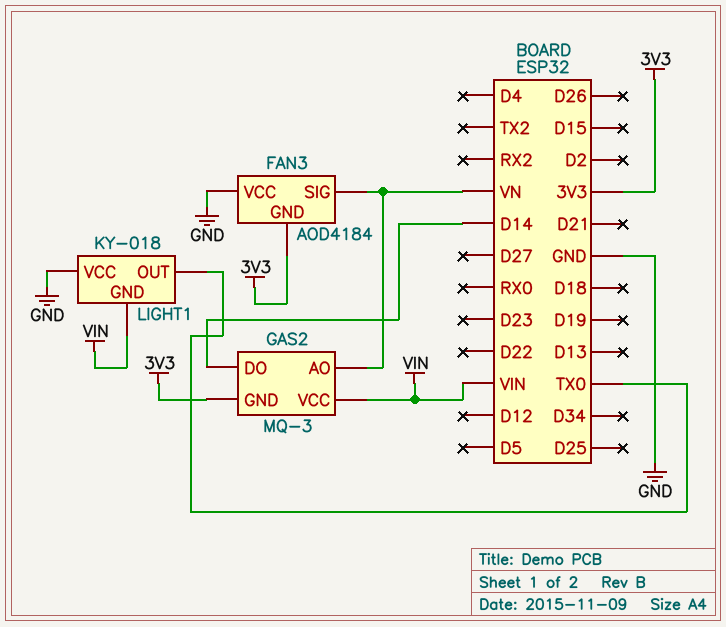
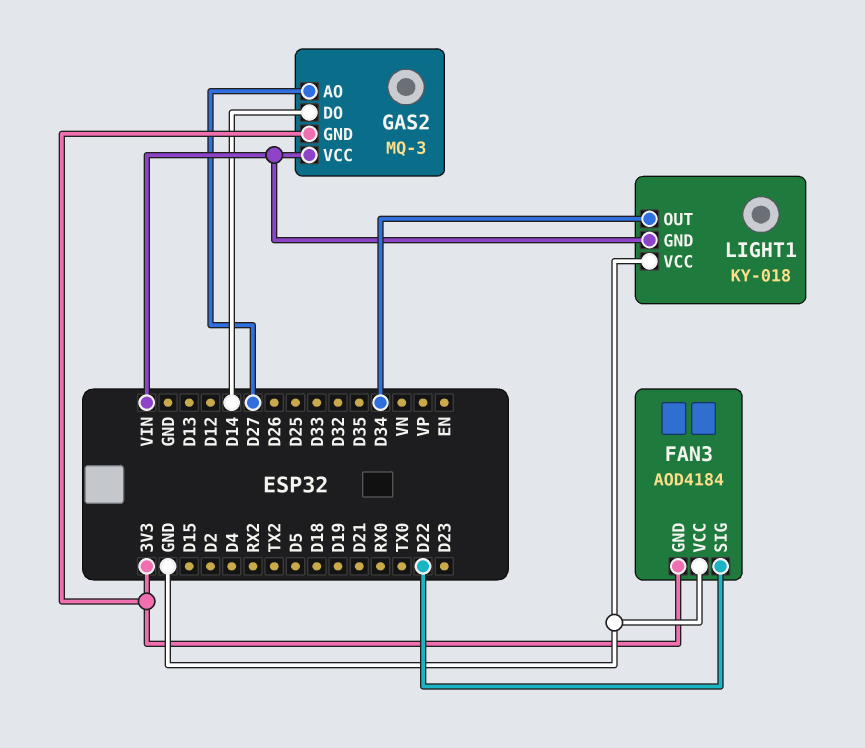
FAN3 pin SIG: VN -> D22
GAS2 pin AO: VN -> D27
LIGHT1 pin OUT: TX0 -> D34

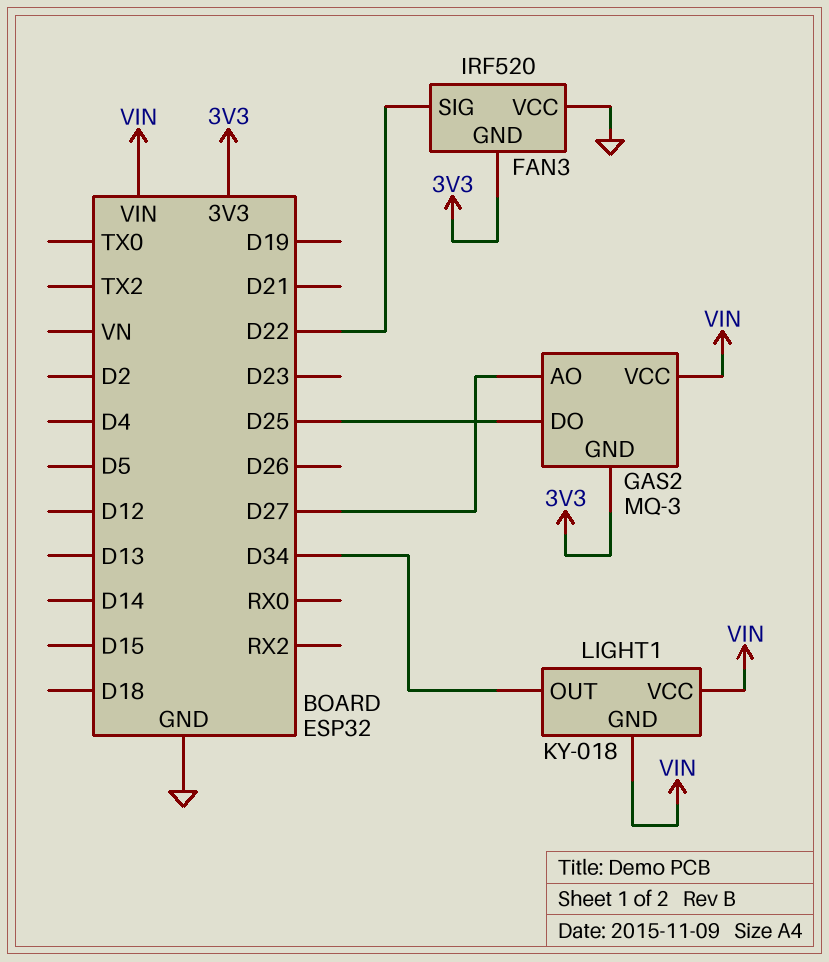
FAN3: AOD4184 -> IRF520
GAS2 pin DO: D14 -> D25
LIGHT1 pin VCC: GND -> VIN

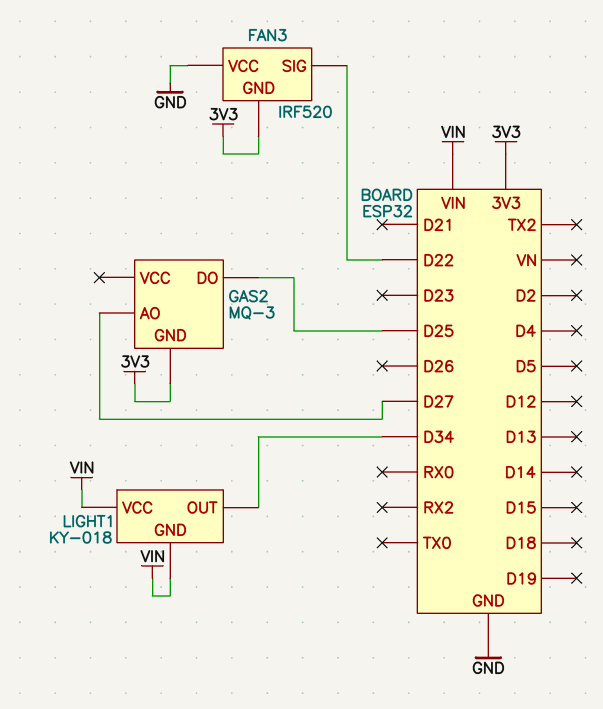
GAS2 pin VCC: VIN -> none

